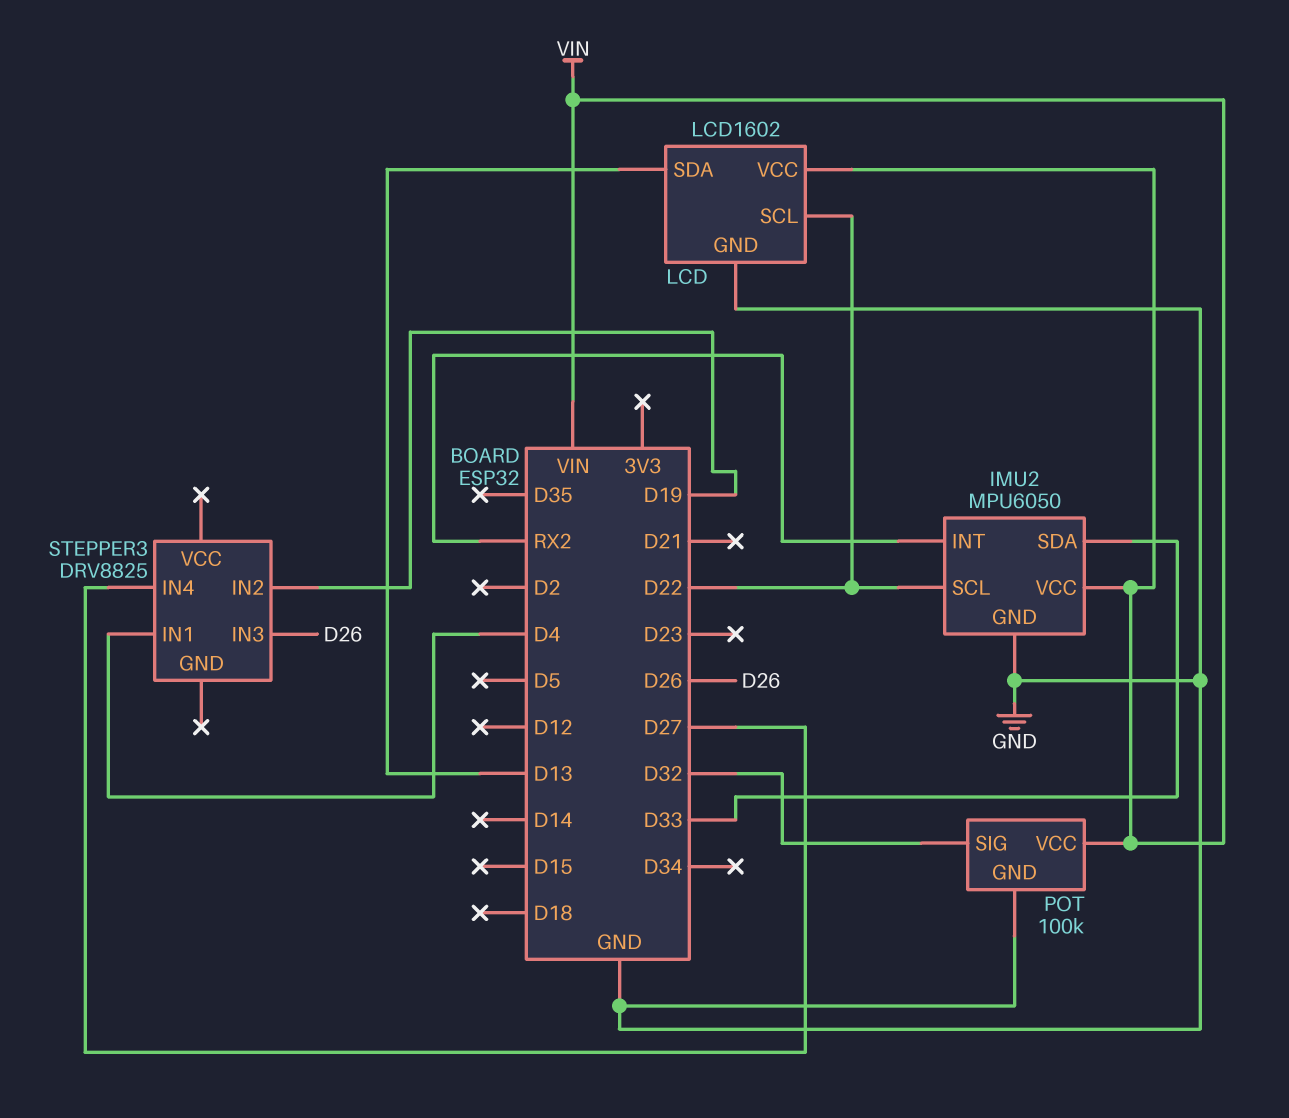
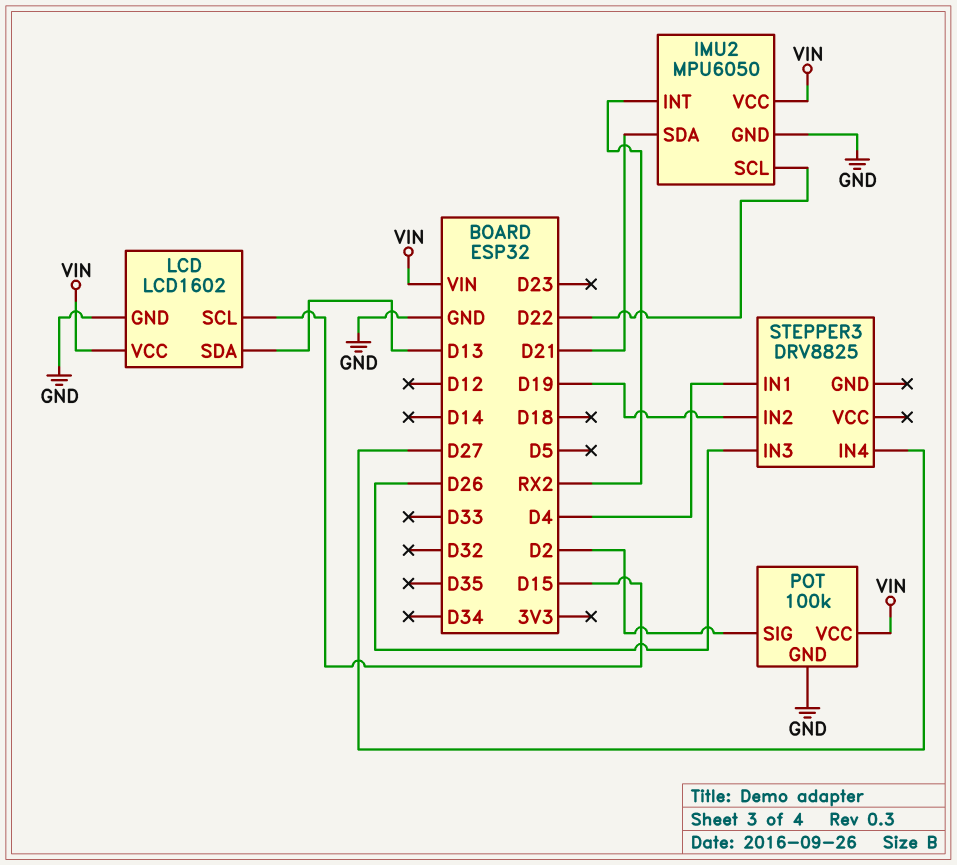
IMU2 pin SDA: D33 -> D21
LCD pin SCL: D22 -> D15
POT pin SIG: D32 -> D2

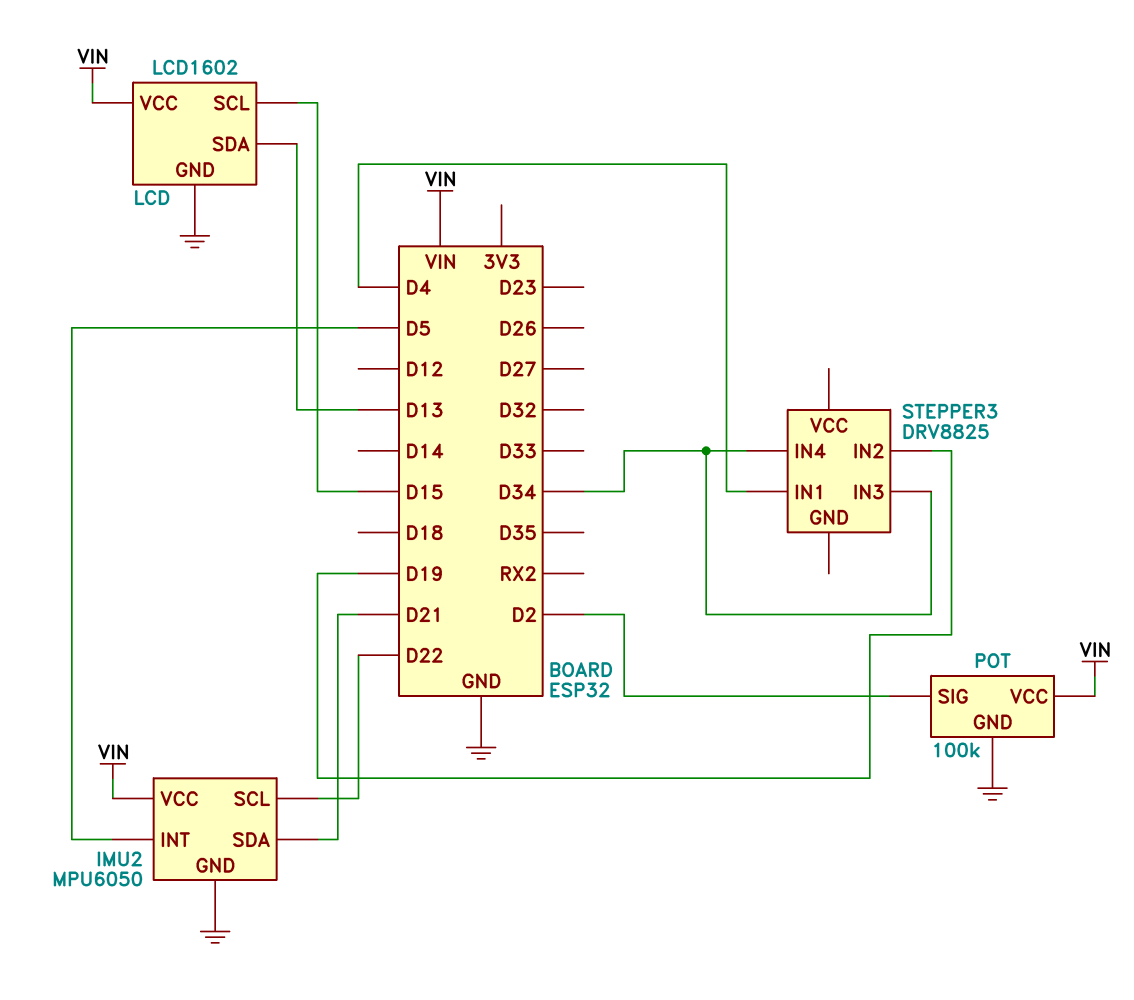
IMU2 pin INT: RX2 -> D5
STEPPER3 pin IN3: D26 -> D34
STEPPER3 pin IN4: D27 -> D34

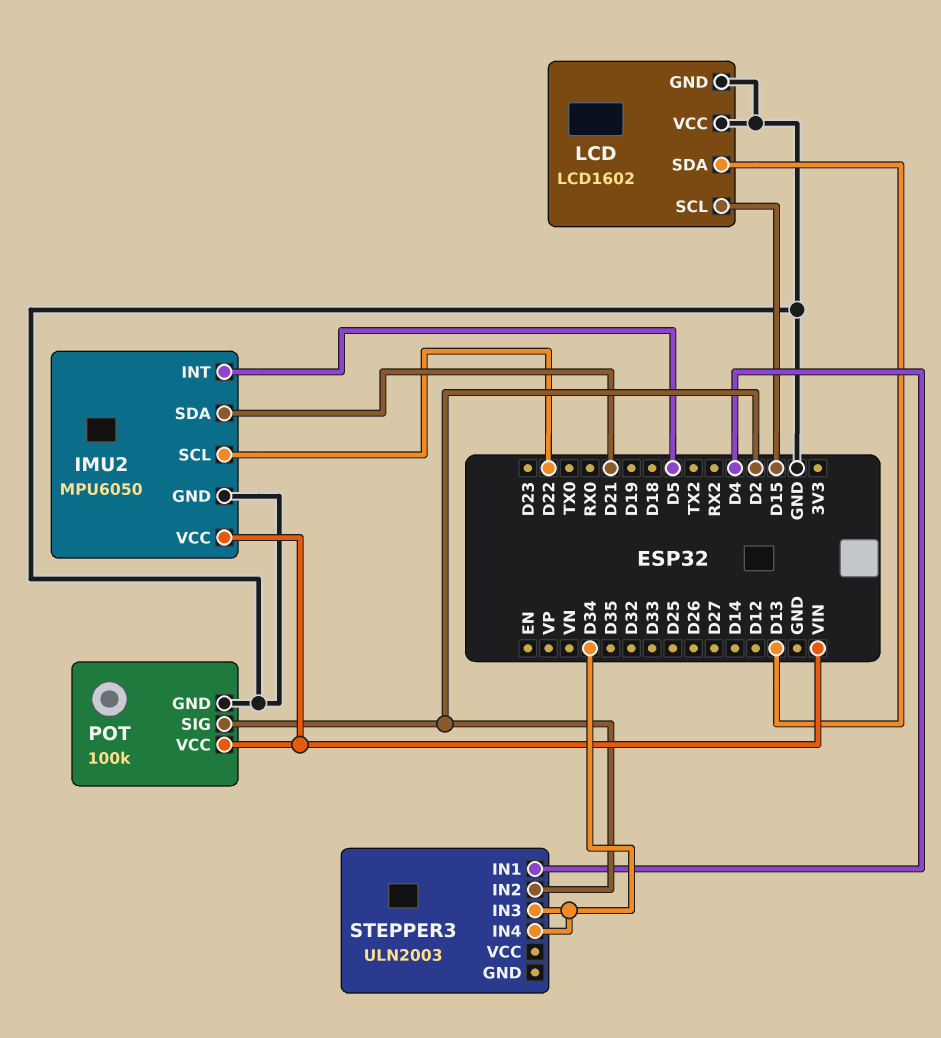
LCD pin VCC: VIN -> GND
STEPPER3: DRV8825 -> ULN2003
STEPPER3 pin IN2: D19 -> D2

